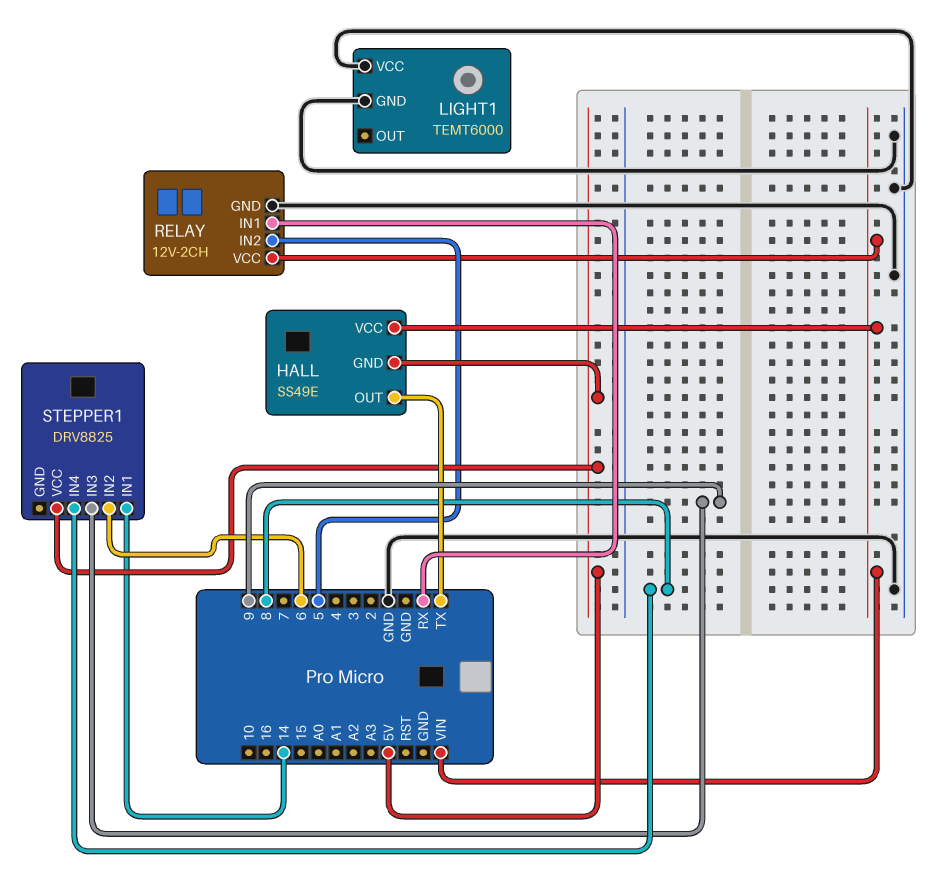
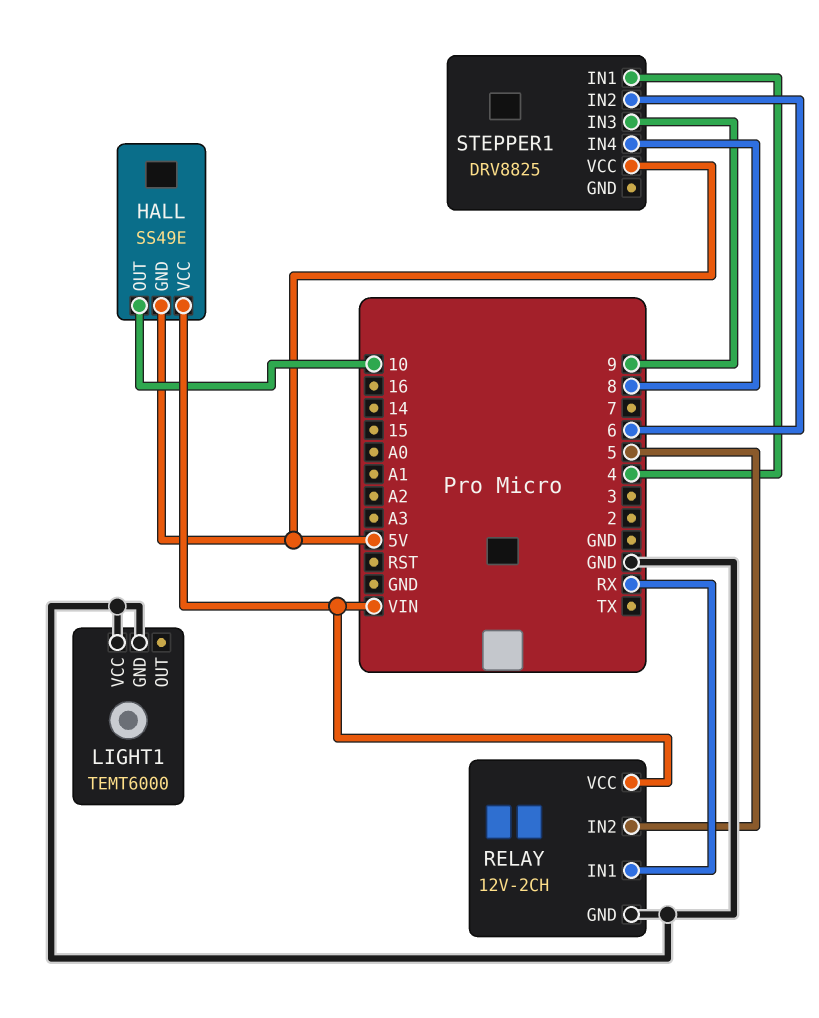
HALL pin OUT: TX -> 10
STEPPER1 pin IN1: 14 -> 4

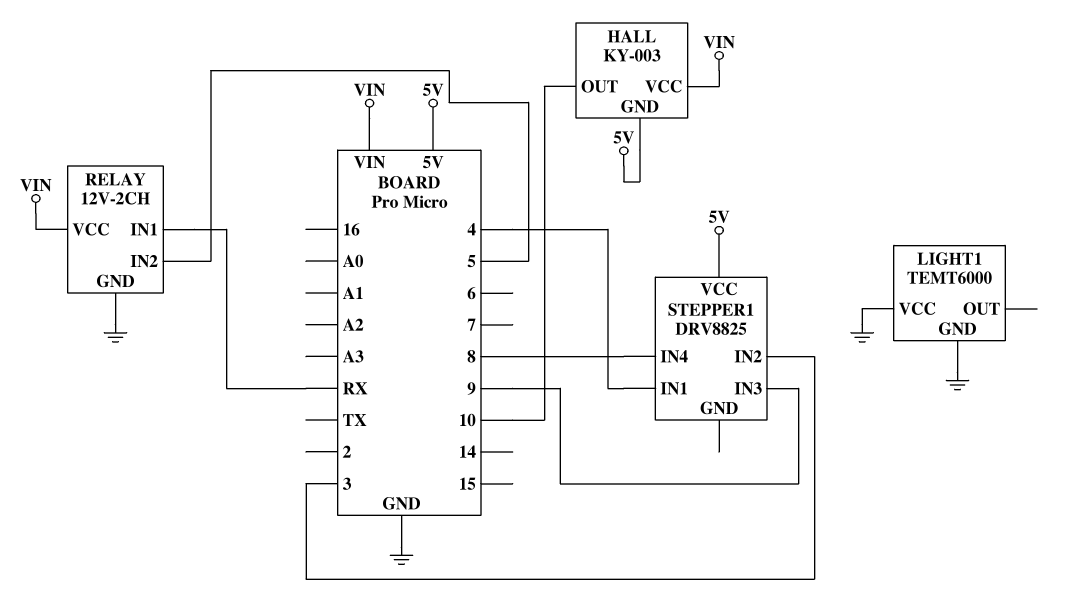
HALL: SS49E -> KY-003
STEPPER1 pin IN2: 6 -> 3

